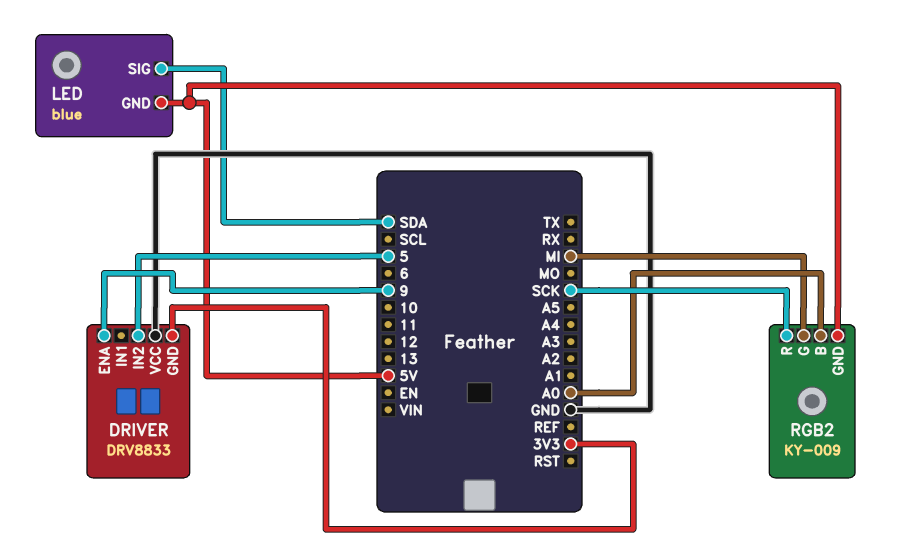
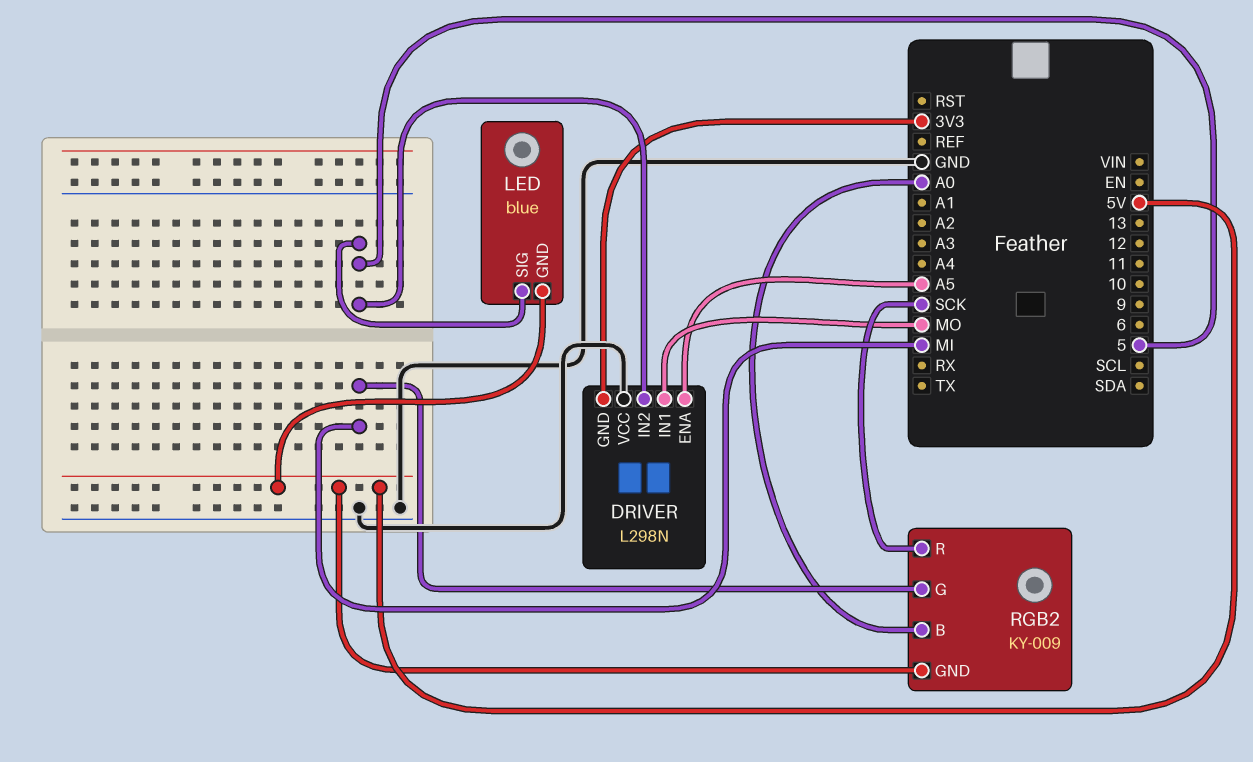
DRIVER: DRV8833 -> L298N
DRIVER pin ENA: 9 -> A5
DRIVER pin IN1: none -> MO
LED pin SIG: SDA -> 5

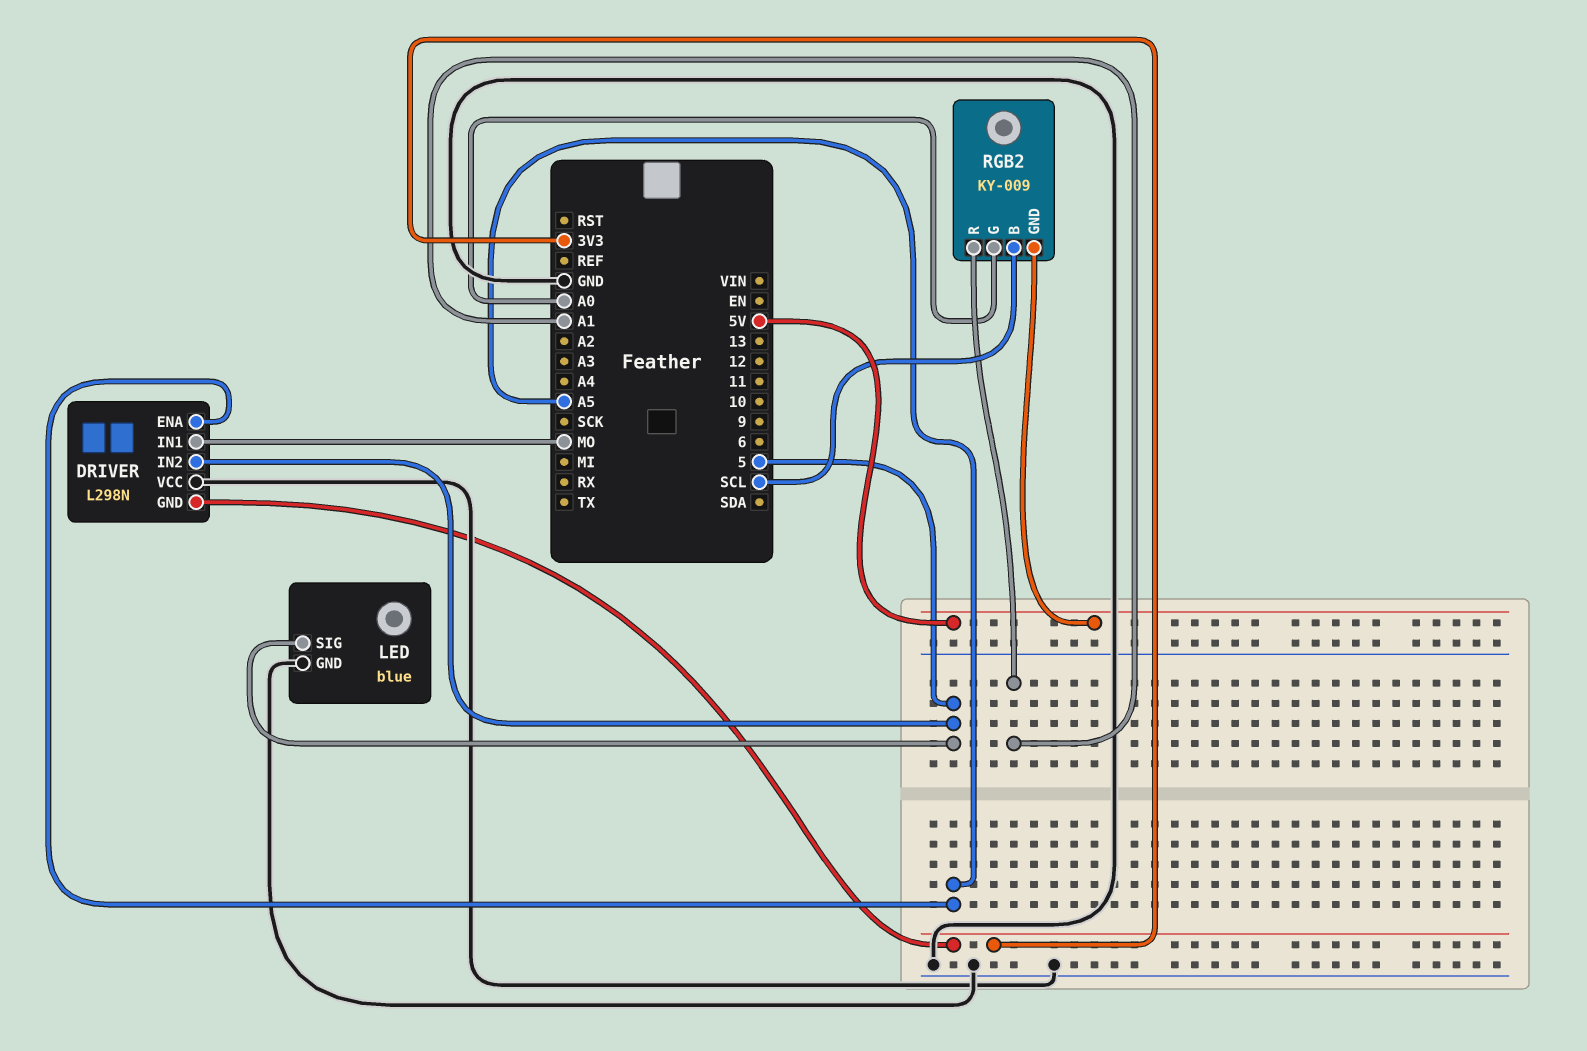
LED pin GND: 5V -> GND
RGB2 pin B: A0 -> SCL
RGB2 pin G: MI -> A0
RGB2 pin R: SCK -> A1

